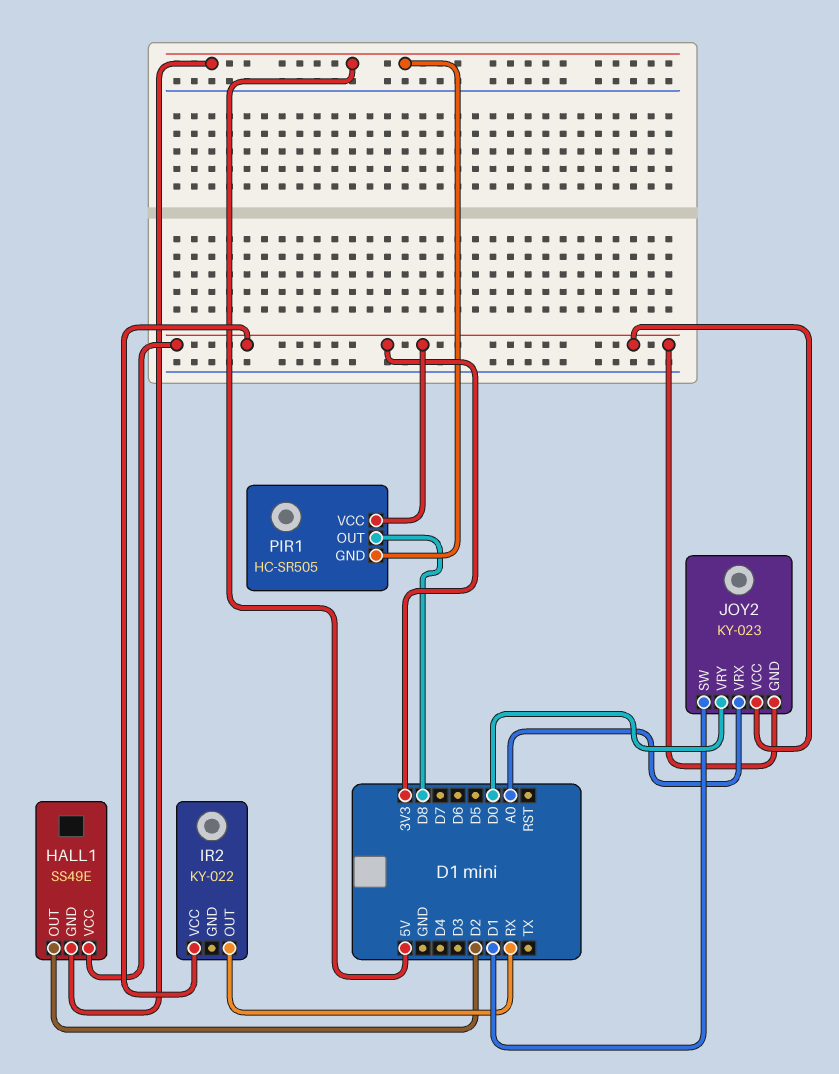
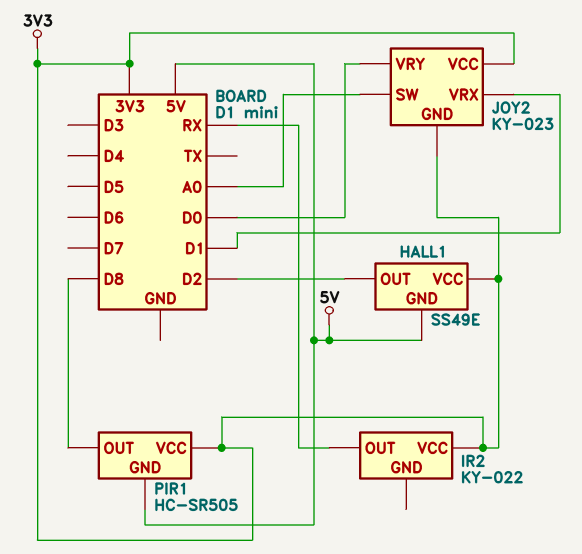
JOY2 pin SW: D1 -> A0
JOY2 pin VRX: A0 -> D1

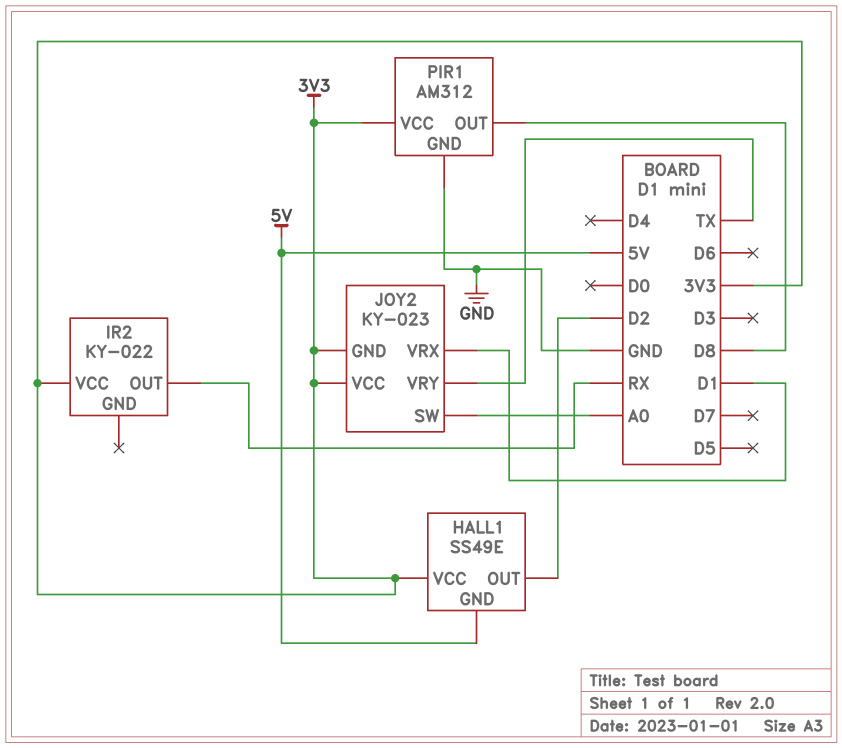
JOY2 pin VRY: D0 -> TX
PIR1: HC-SR505 -> AM312
PIR1 pin GND: 5V -> GND

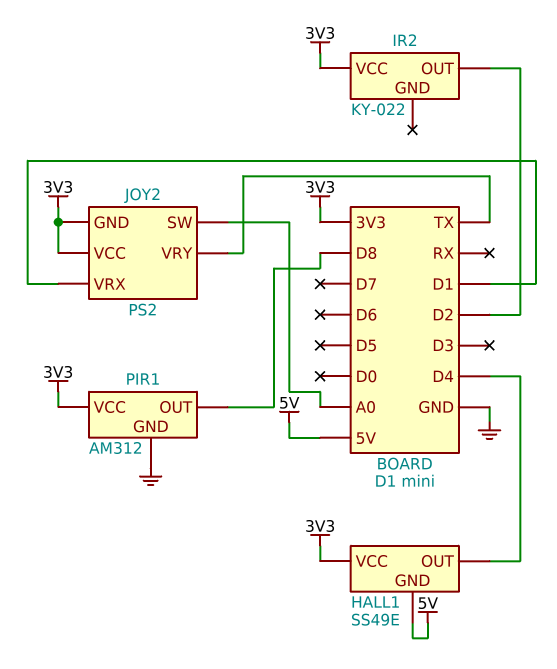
HALL1 pin OUT: D2 -> D4
IR2 pin OUT: RX -> D2
JOY2: KY-023 -> PS2

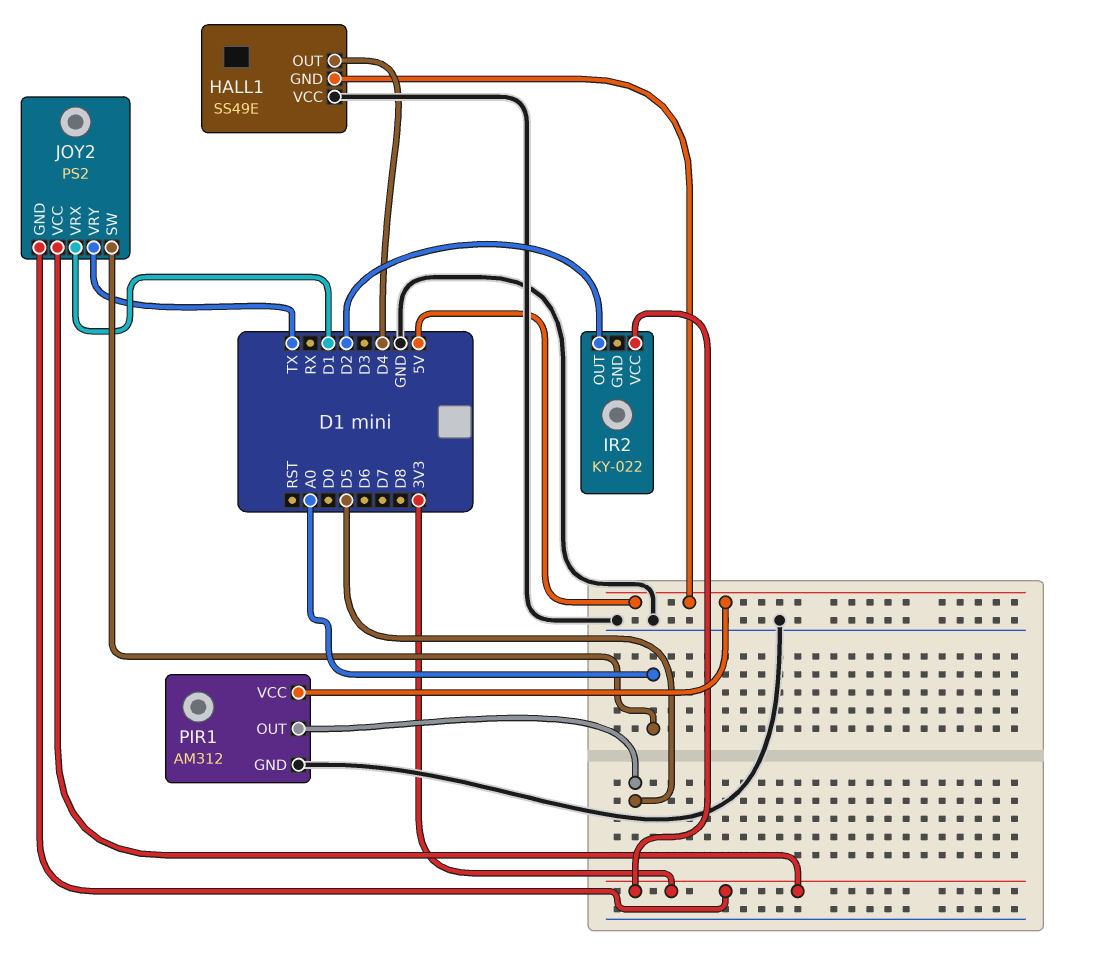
HALL1 pin VCC: 3V3 -> GND
PIR1 pin OUT: D8 -> D5
PIR1 pin VCC: 3V3 -> 5V

